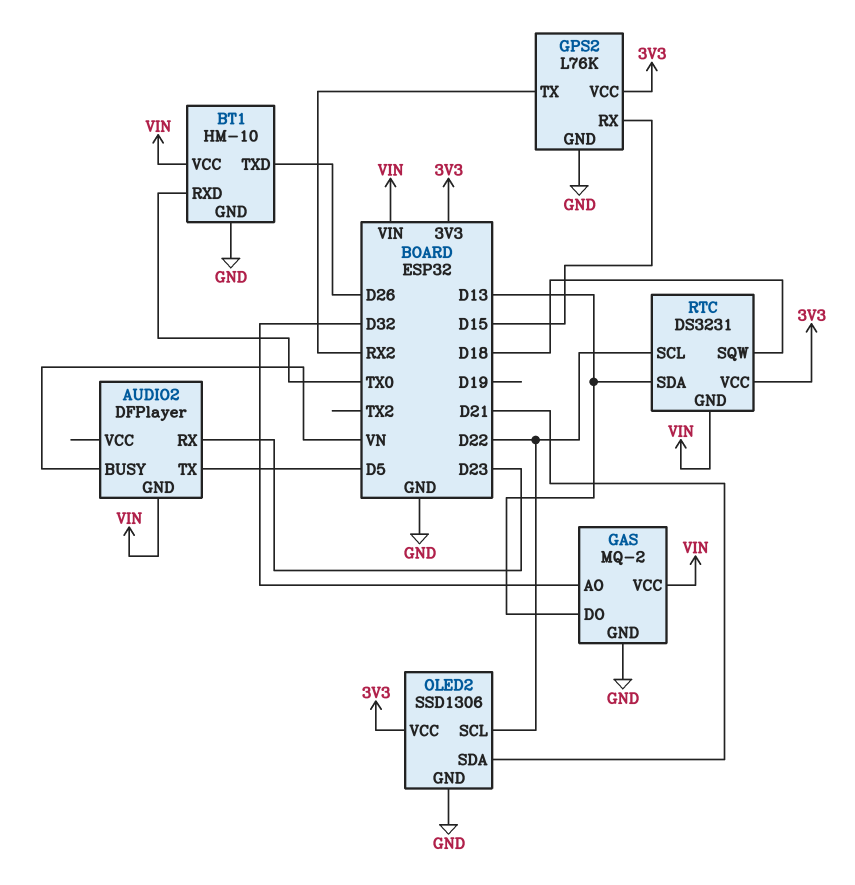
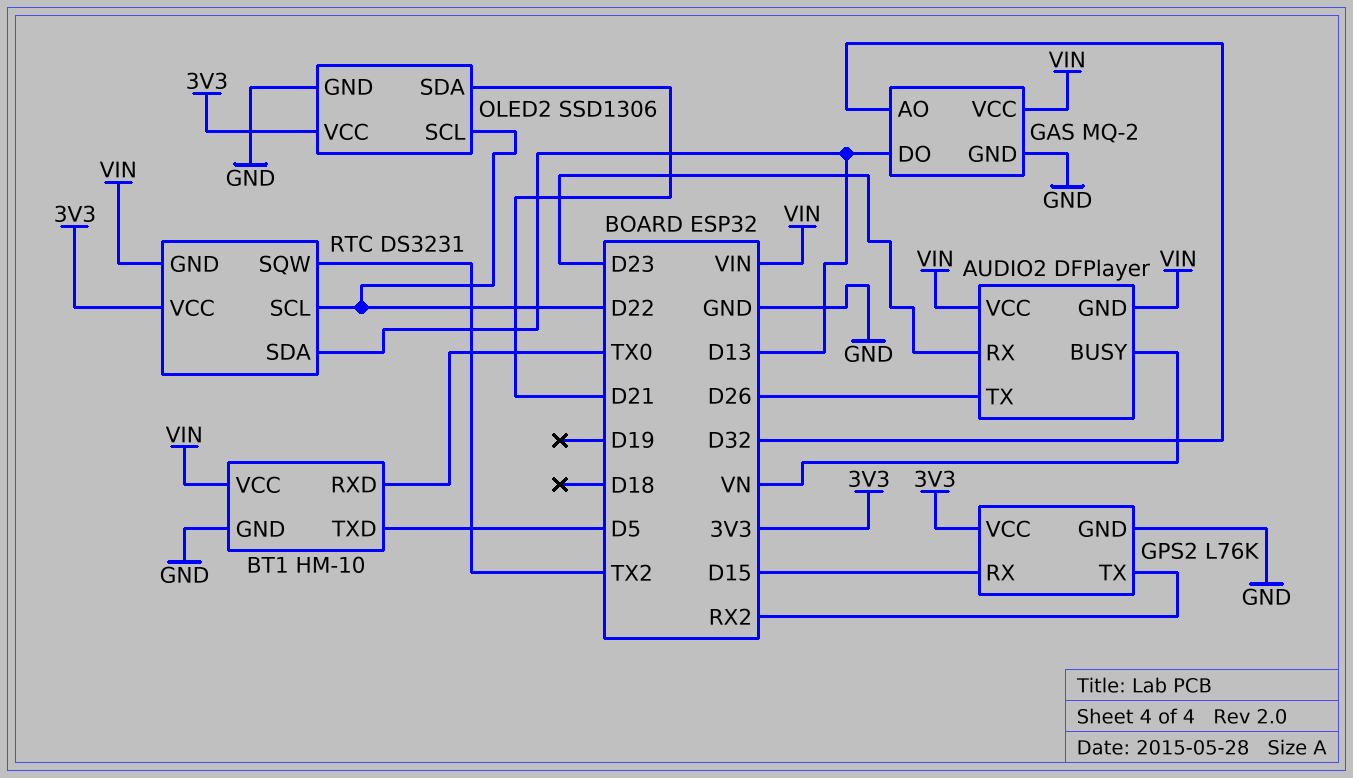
AUDIO2 pin TX: D5 -> D26
AUDIO2 pin VCC: none -> VIN
BT1 pin TXD: D26 -> D5
RTC pin SQW: D18 -> TX2

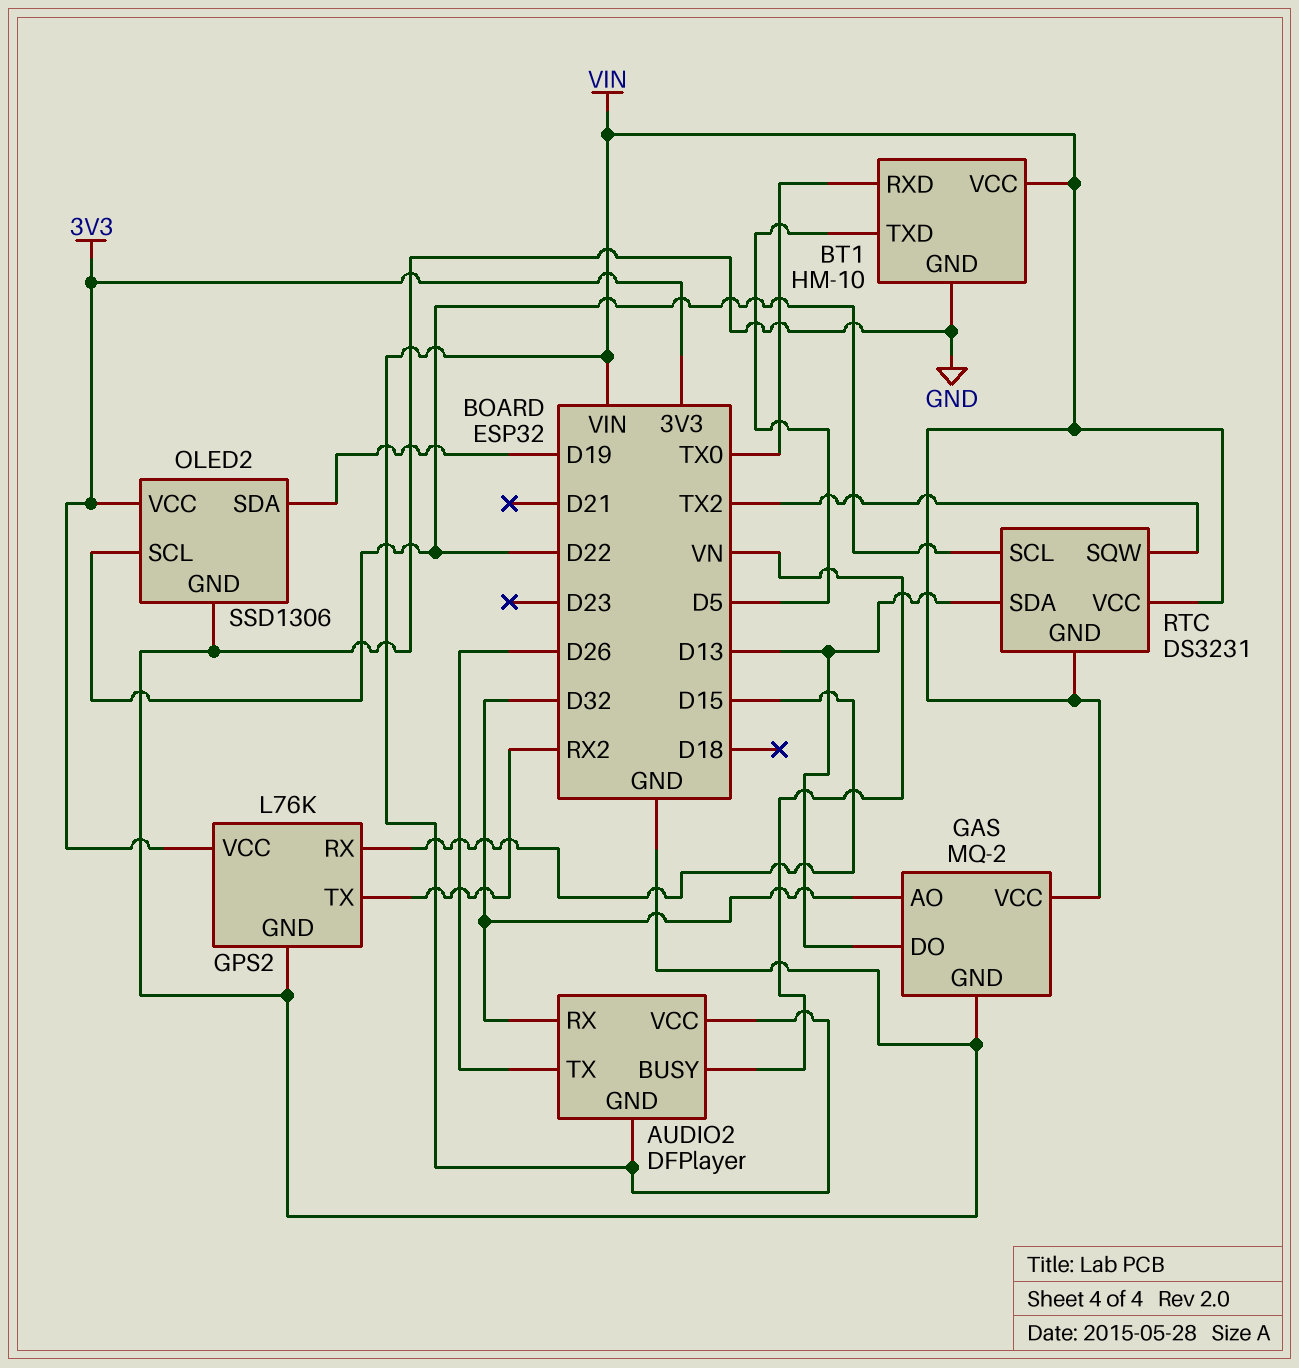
AUDIO2 pin RX: D23 -> D32
OLED2 pin SDA: D21 -> D19
RTC pin VCC: 3V3 -> VIN

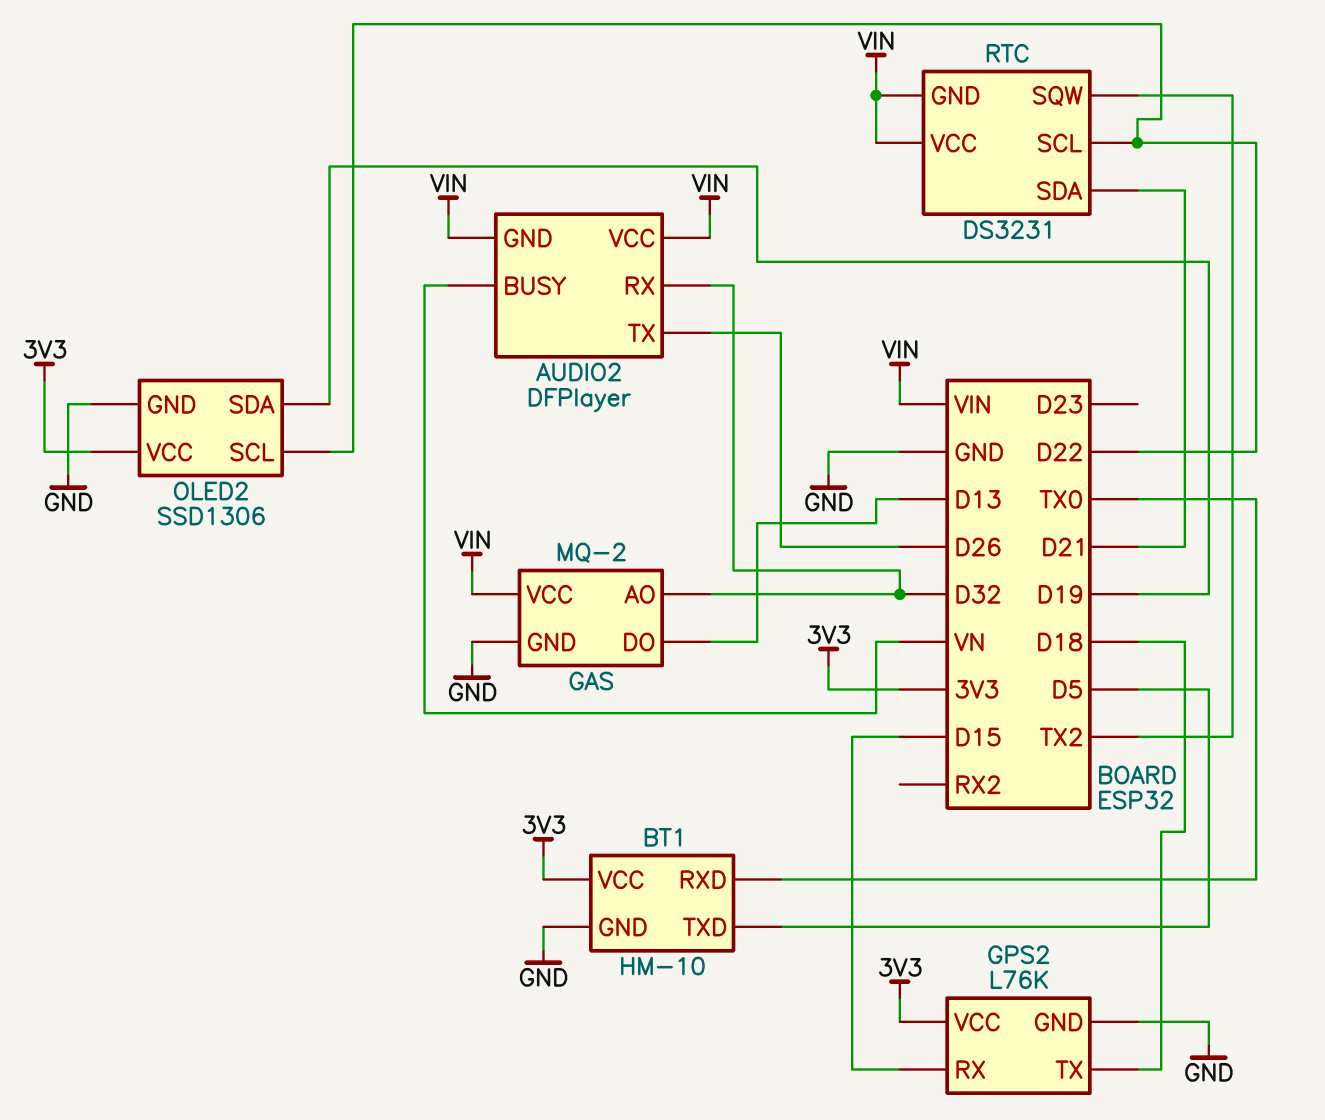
BT1 pin VCC: VIN -> 3V3
GPS2 pin TX: RX2 -> D18
RTC pin SDA: D13 -> D21

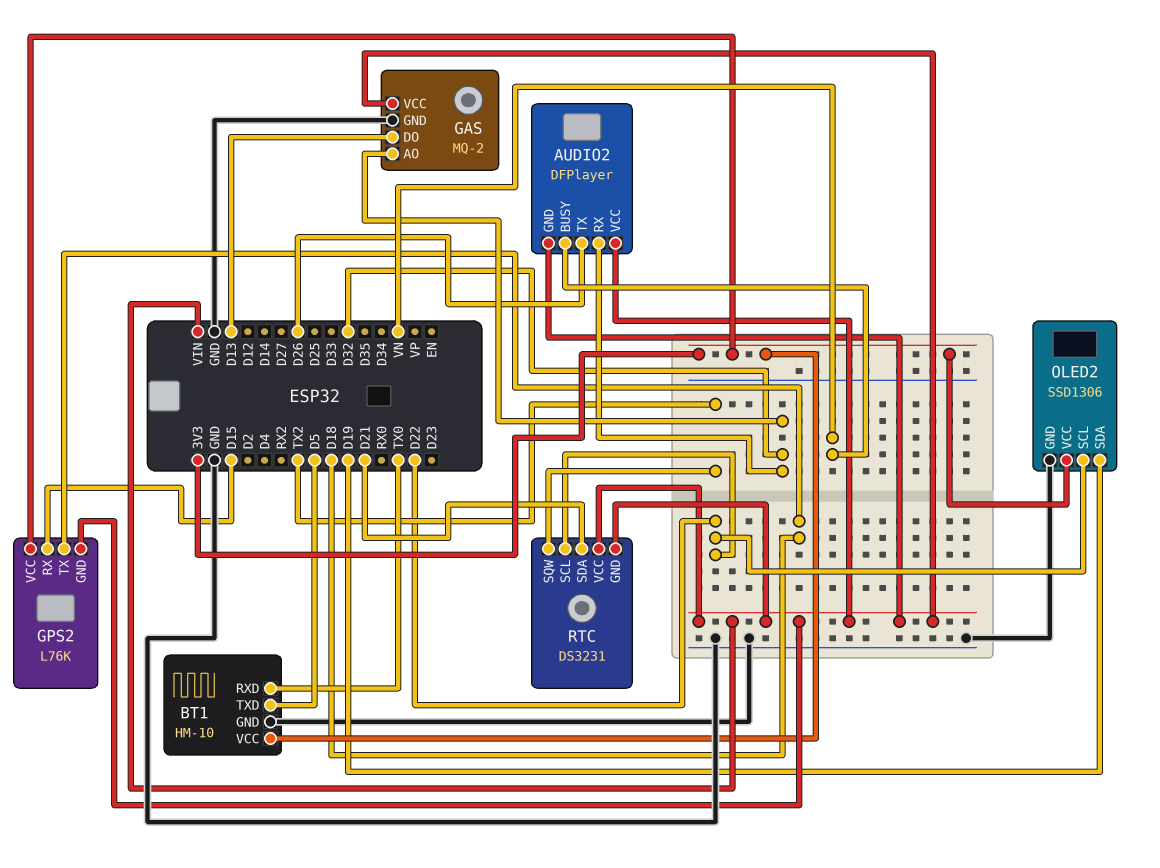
GPS2 pin GND: GND -> VIN

